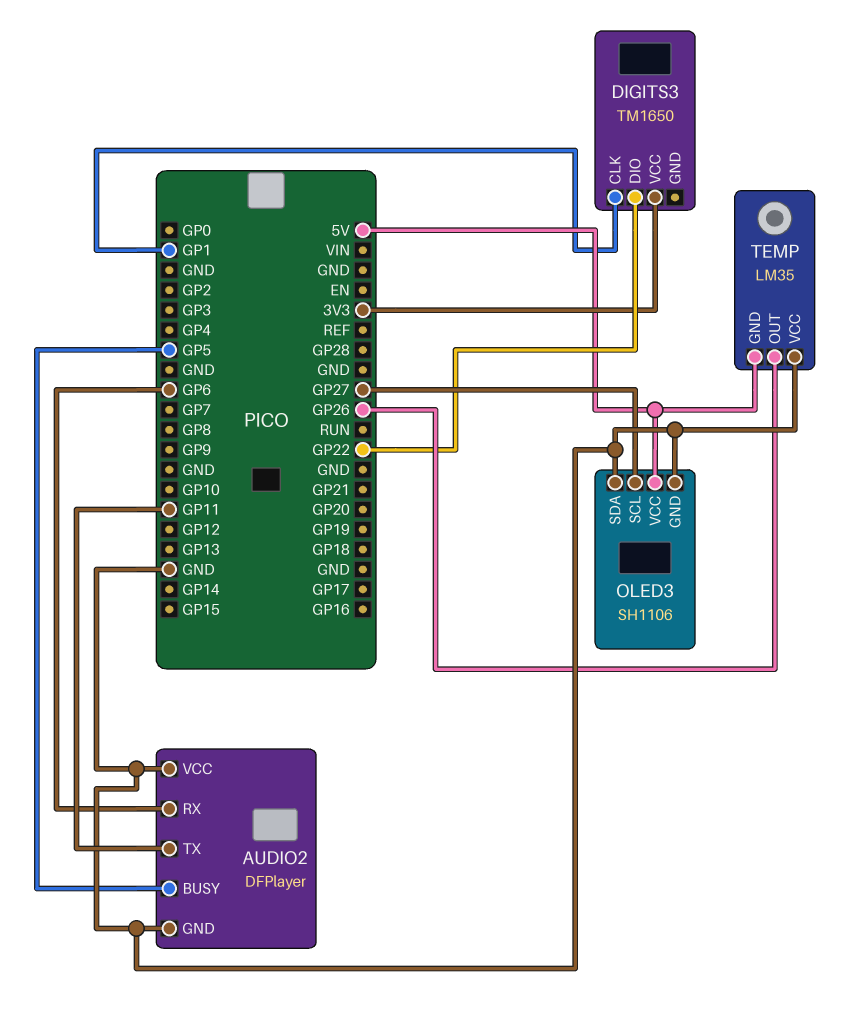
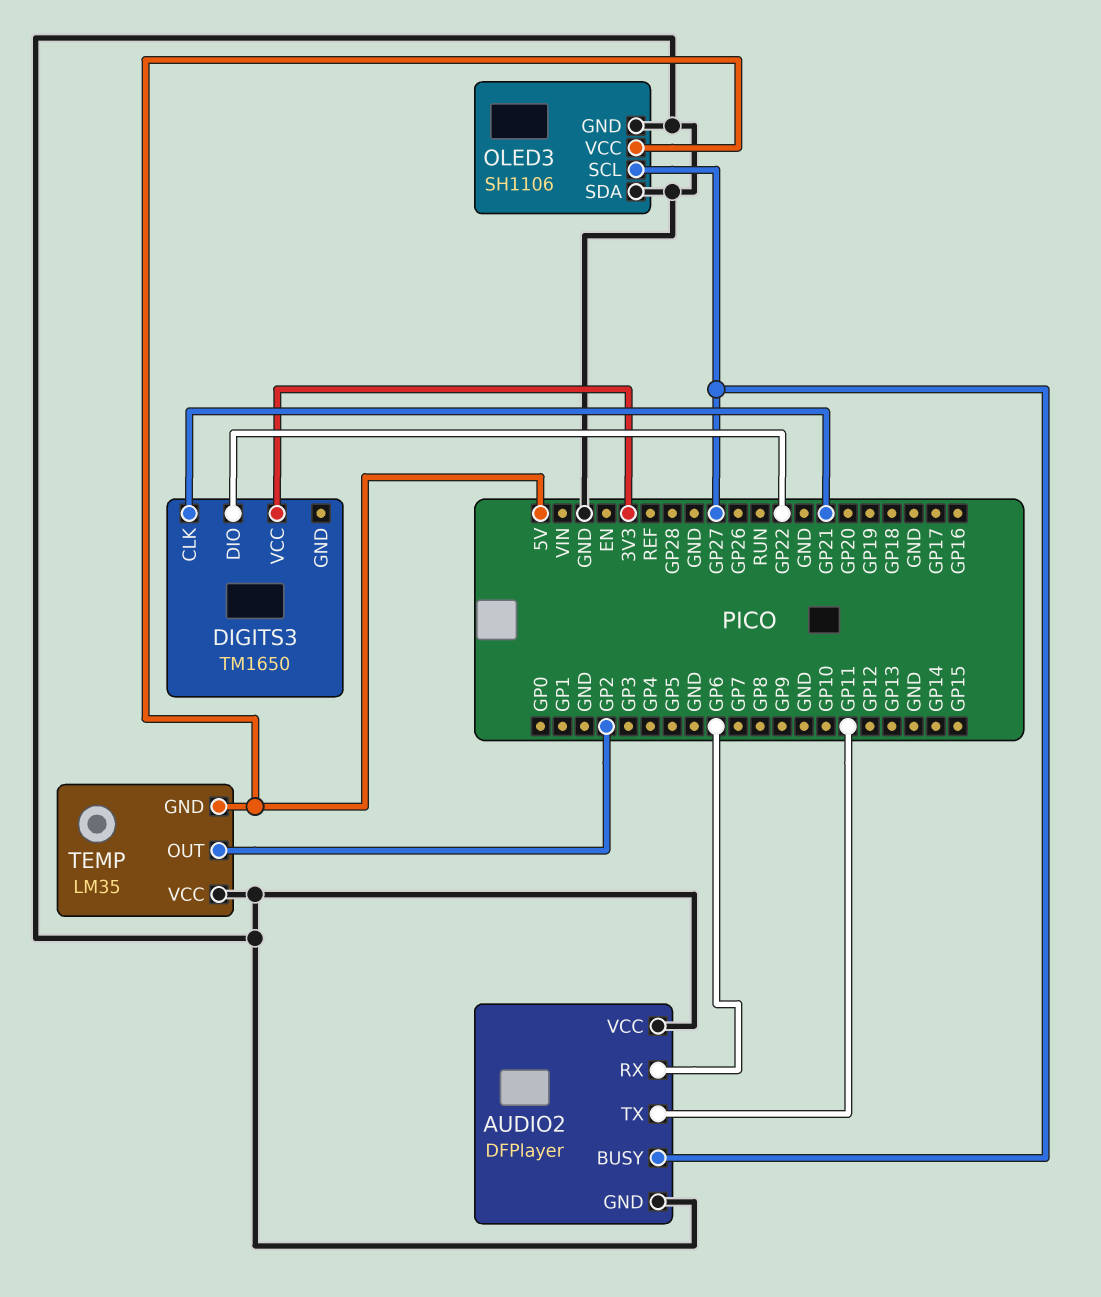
AUDIO2 pin BUSY: GP5 -> GP27
DIGITS3 pin CLK: GP1 -> GP21
TEMP pin OUT: GP26 -> GP2

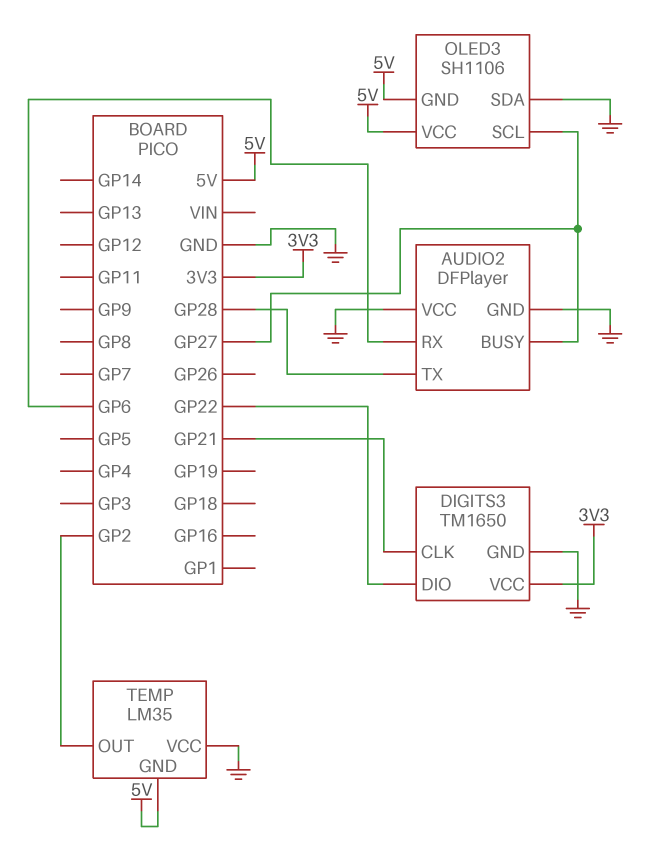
AUDIO2 pin TX: GP11 -> GP28
DIGITS3 pin GND: none -> GND
OLED3 pin GND: GND -> 5V

